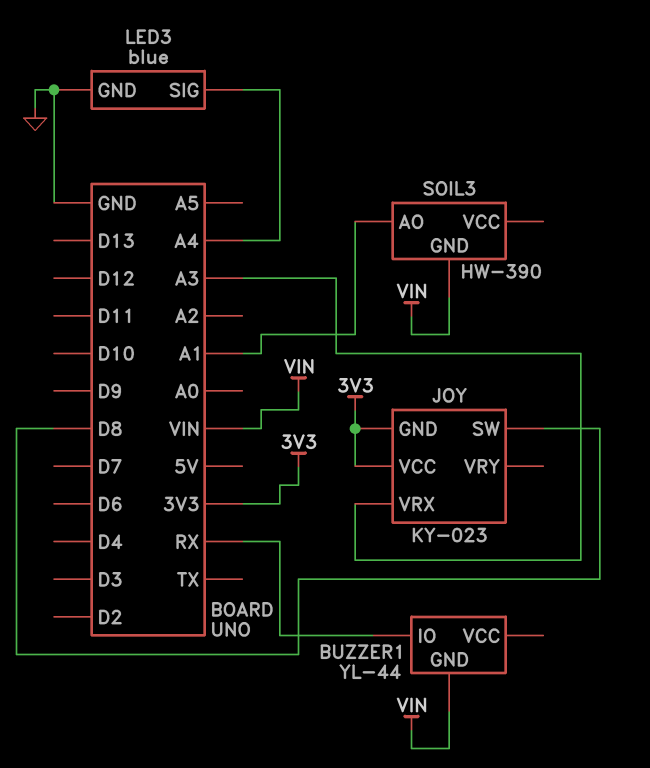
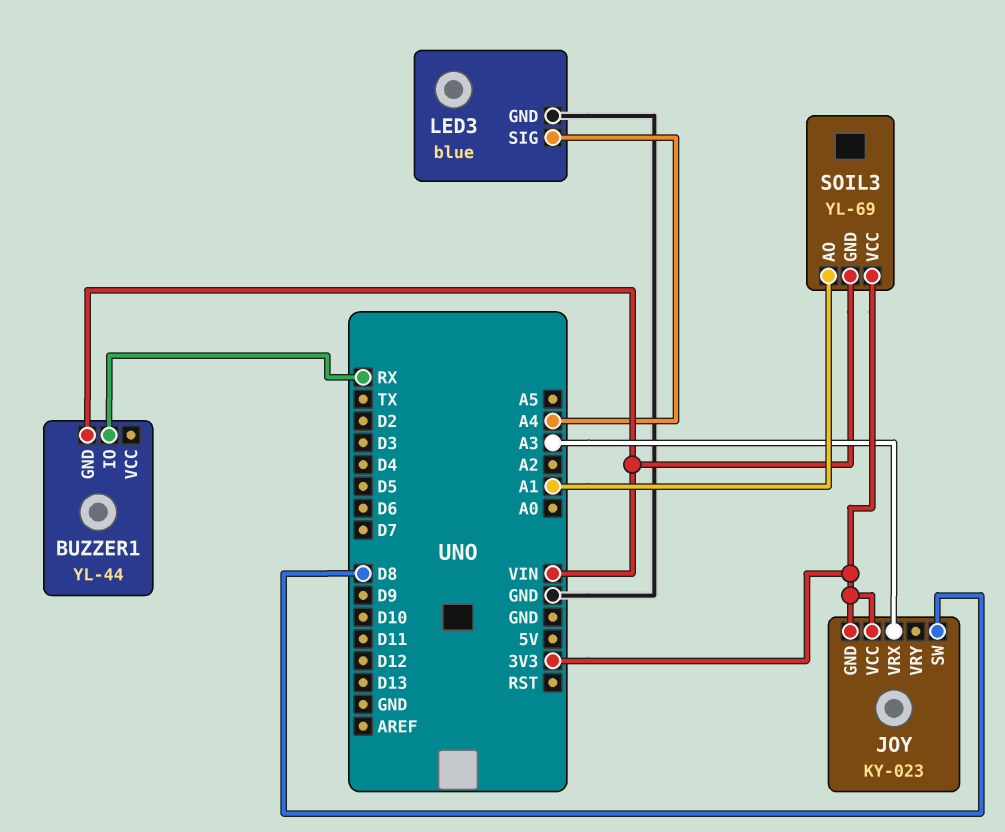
SOIL3: HW-390 -> YL-69
SOIL3 pin VCC: none -> 3V3

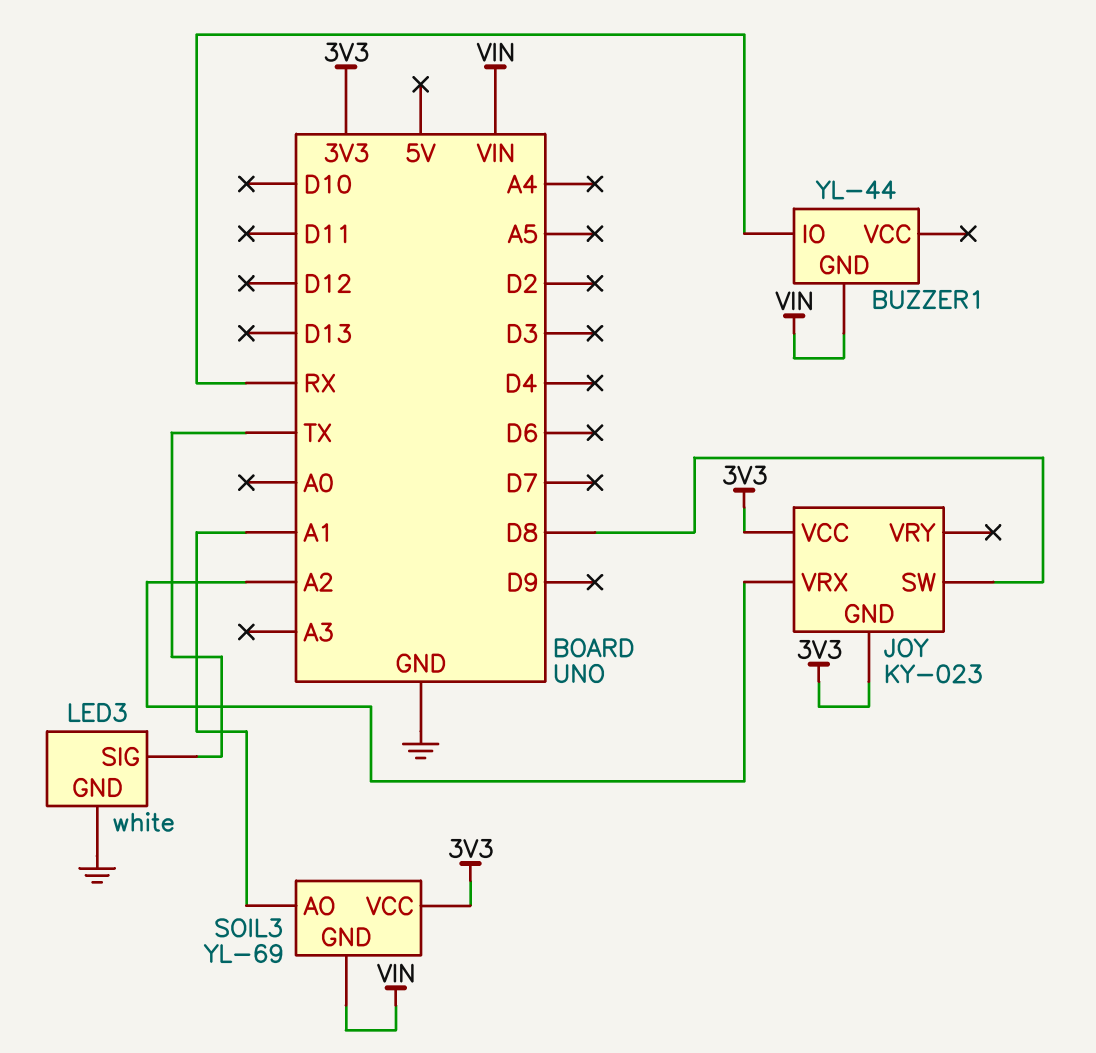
JOY pin VRX: A3 -> A2
LED3: blue -> white
LED3 pin SIG: A4 -> TX

